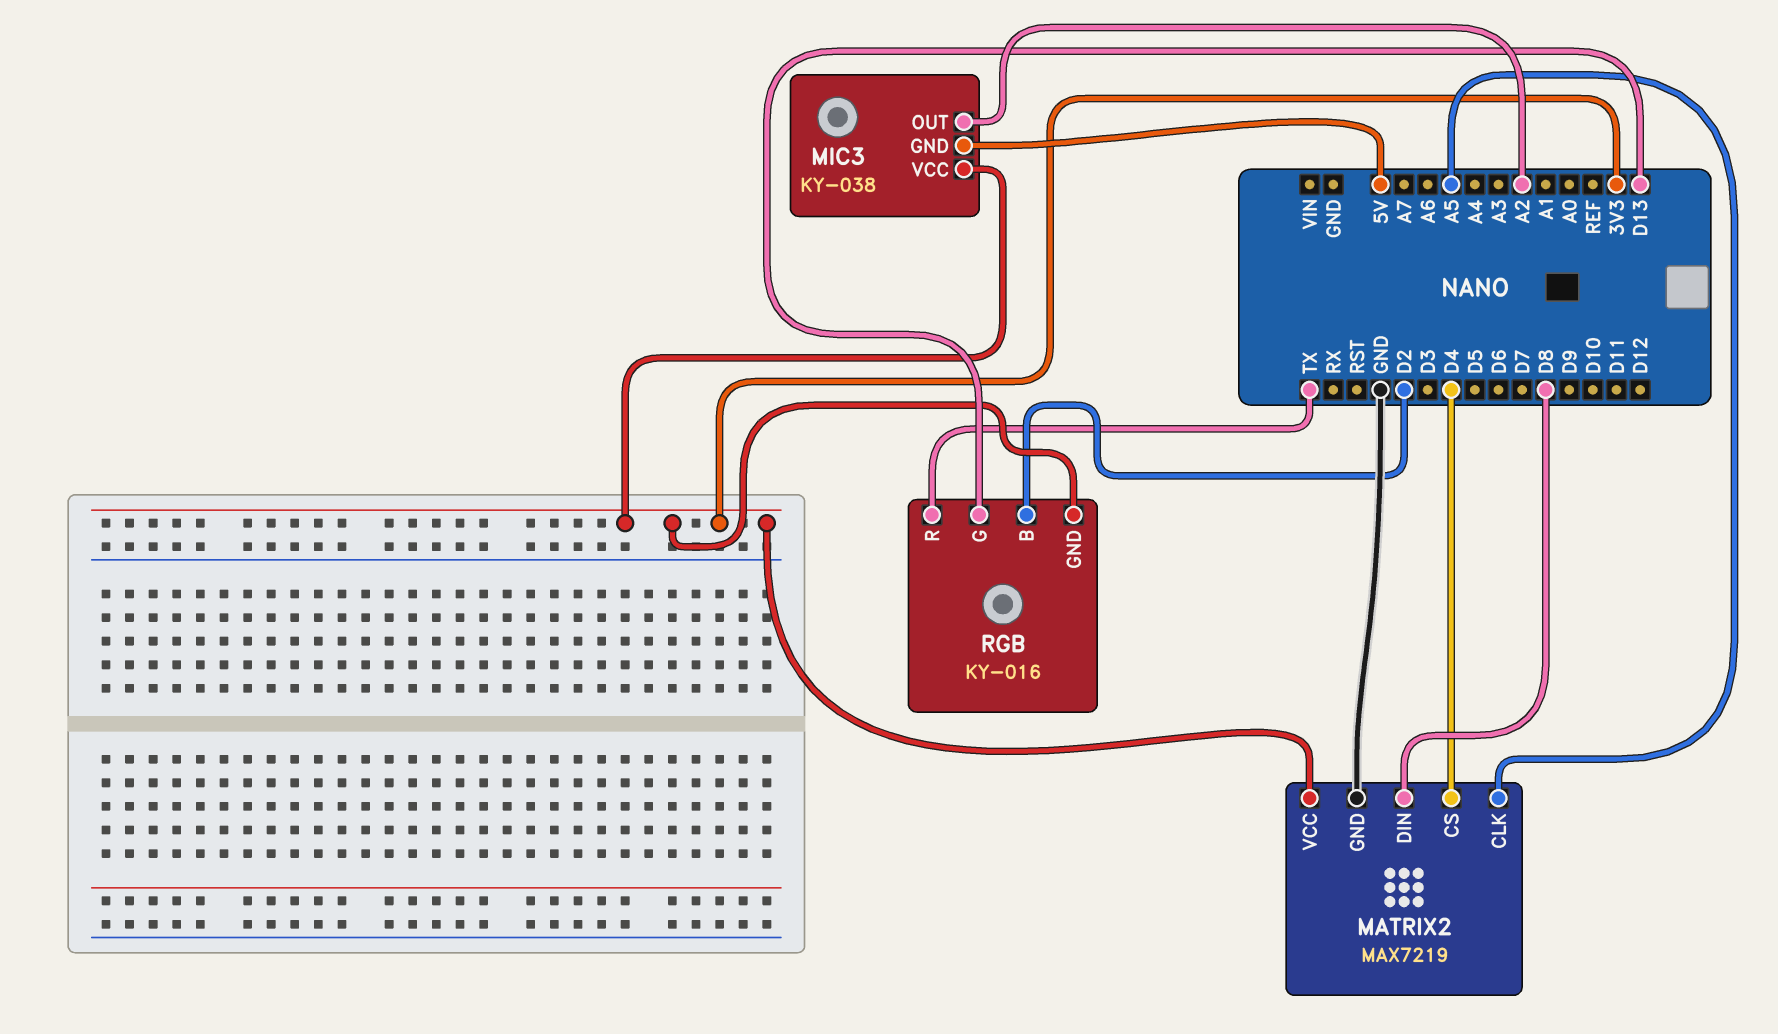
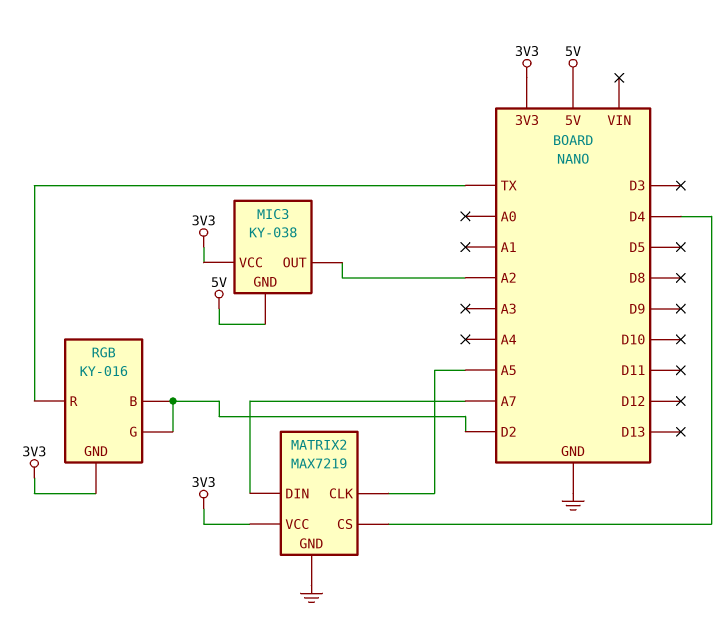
MATRIX2 pin DIN: D8 -> A7
RGB pin G: D13 -> D2

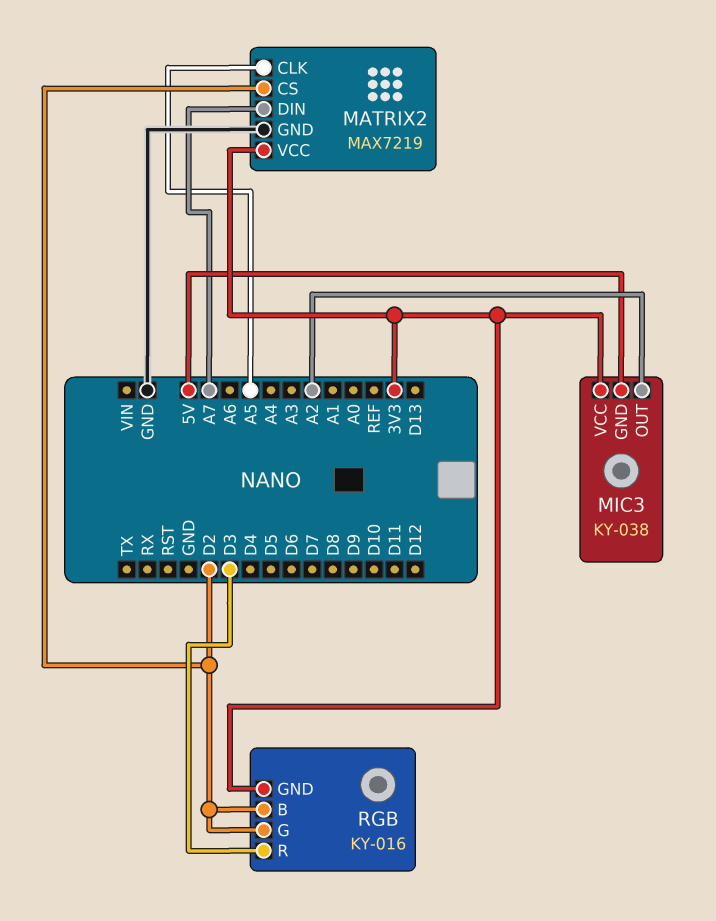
MATRIX2 pin CS: D4 -> D2
RGB pin R: TX -> D3

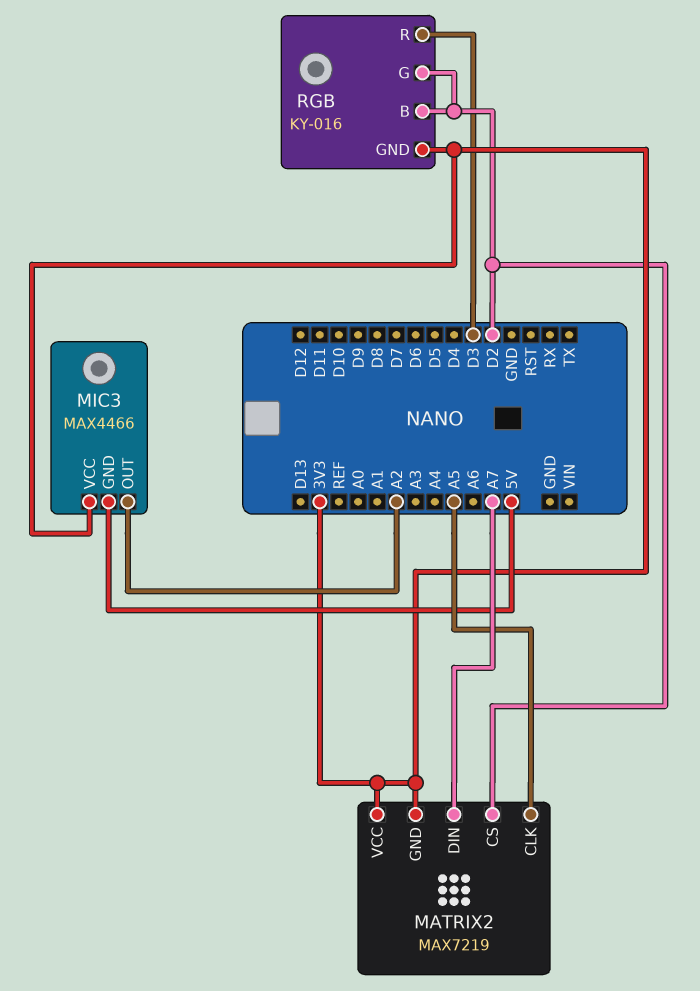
MATRIX2 pin GND: GND -> 3V3
MIC3: KY-038 -> MAX4466

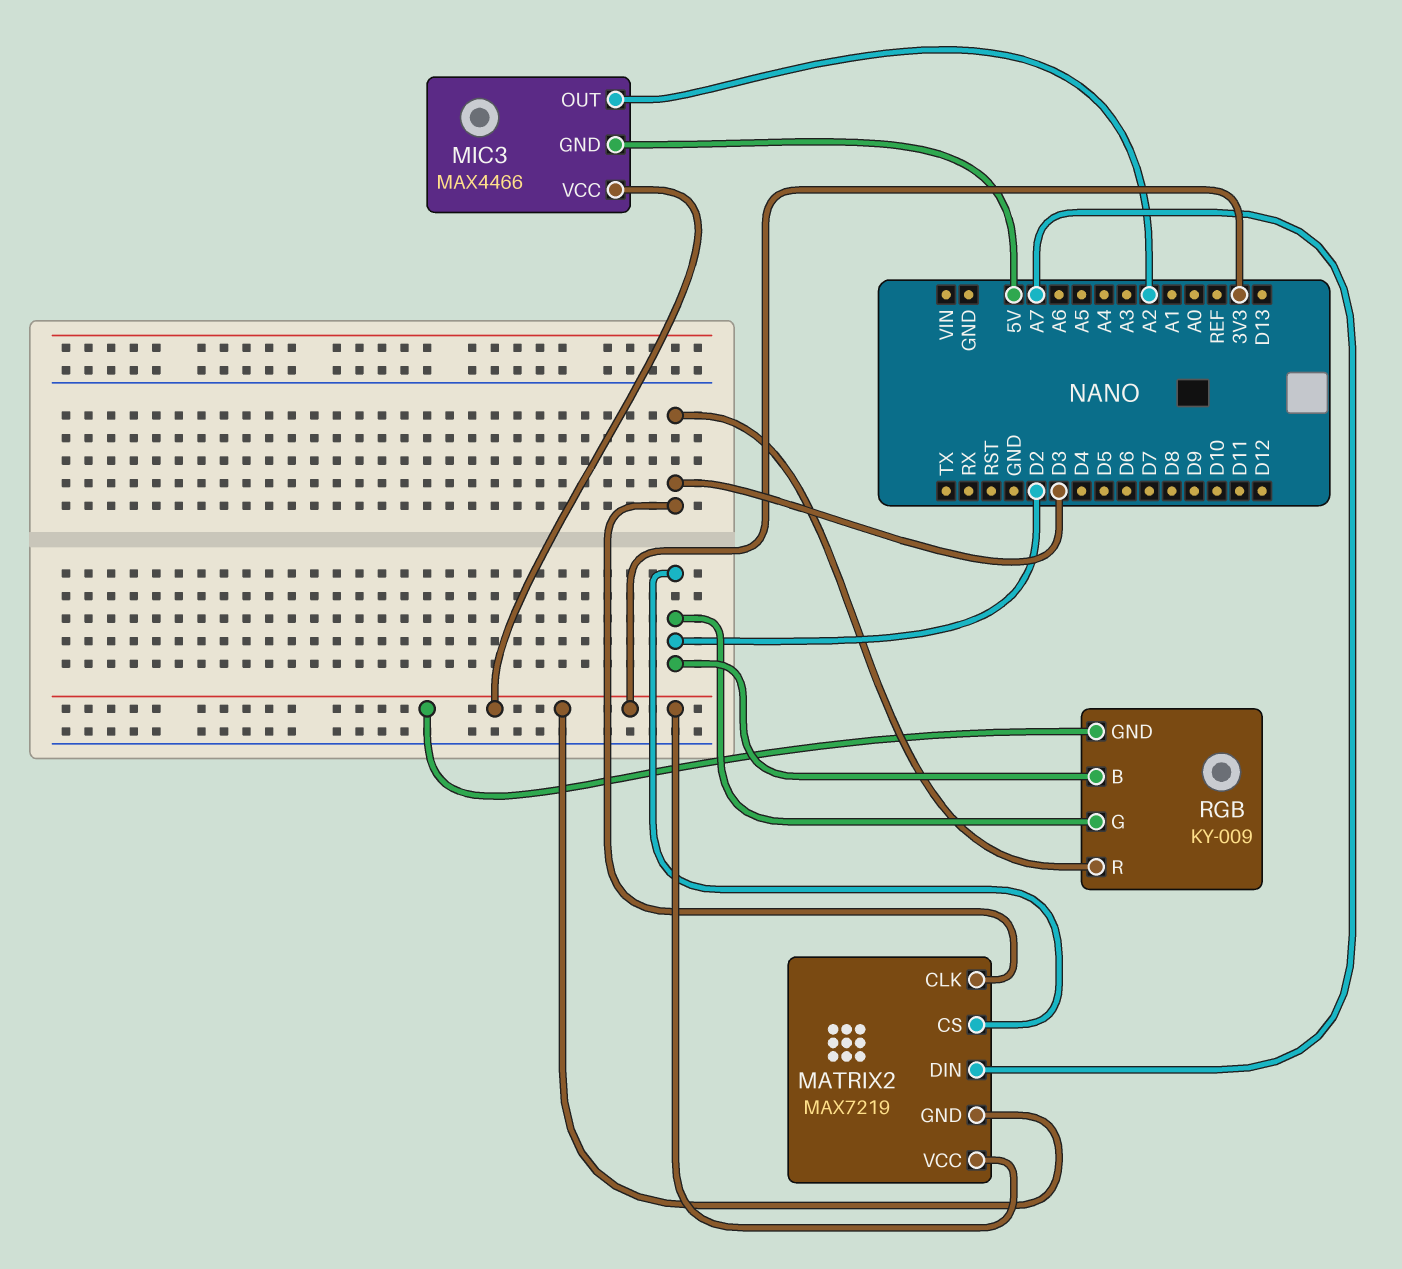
MATRIX2 pin CLK: A5 -> D3
RGB: KY-016 -> KY-009

